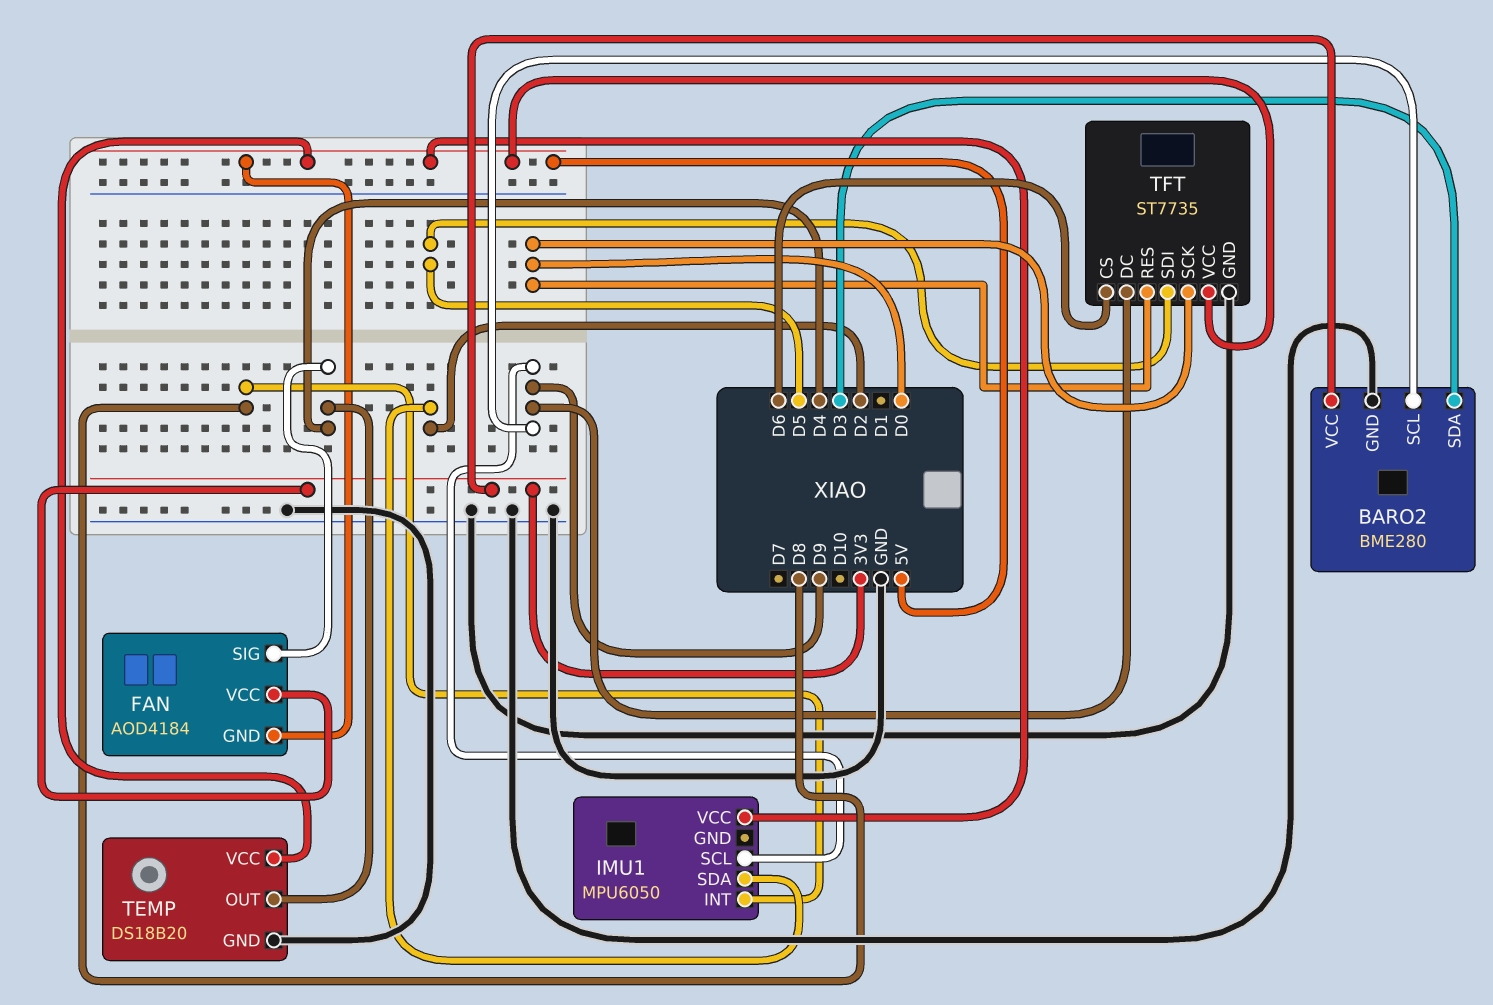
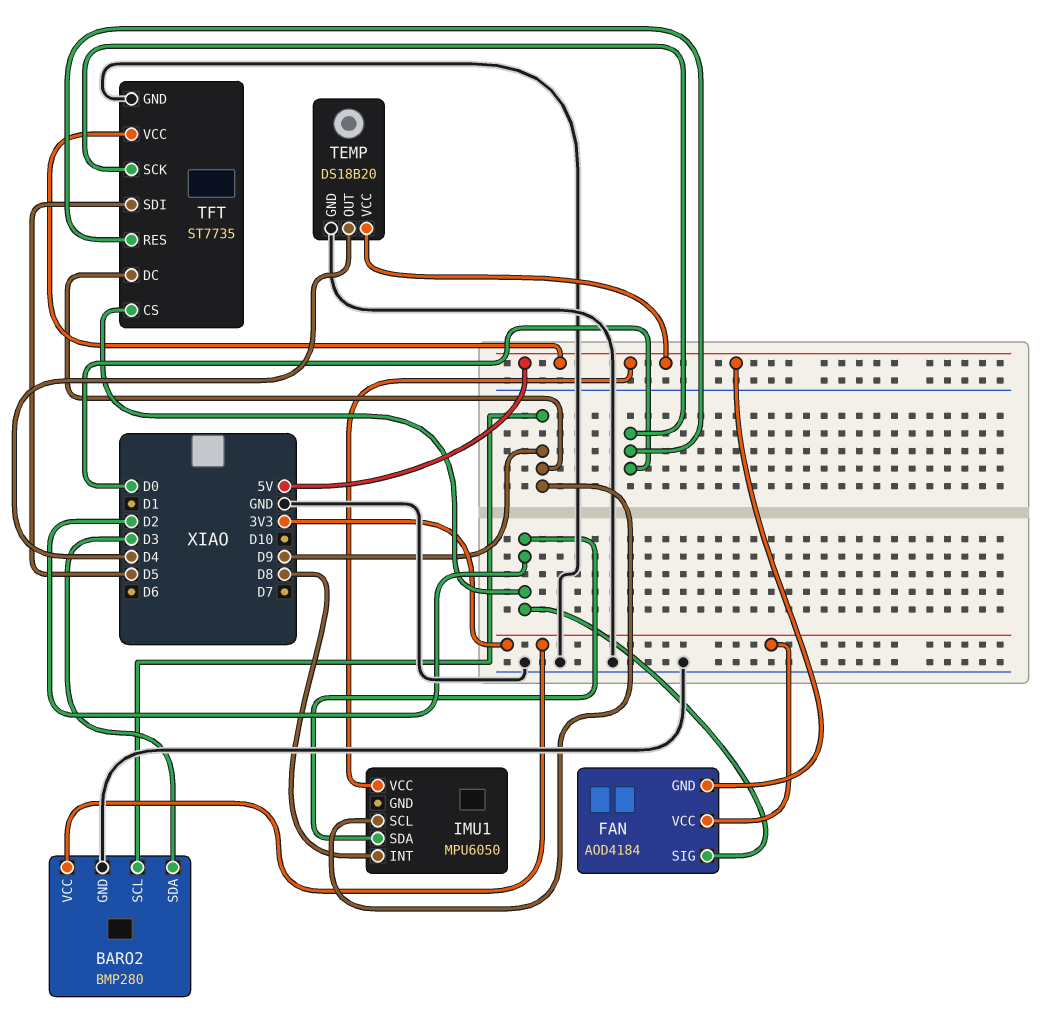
BARO2: BME280 -> BMP280
FAN pin SIG: D4 -> D2
TFT pin CS: D6 -> D2

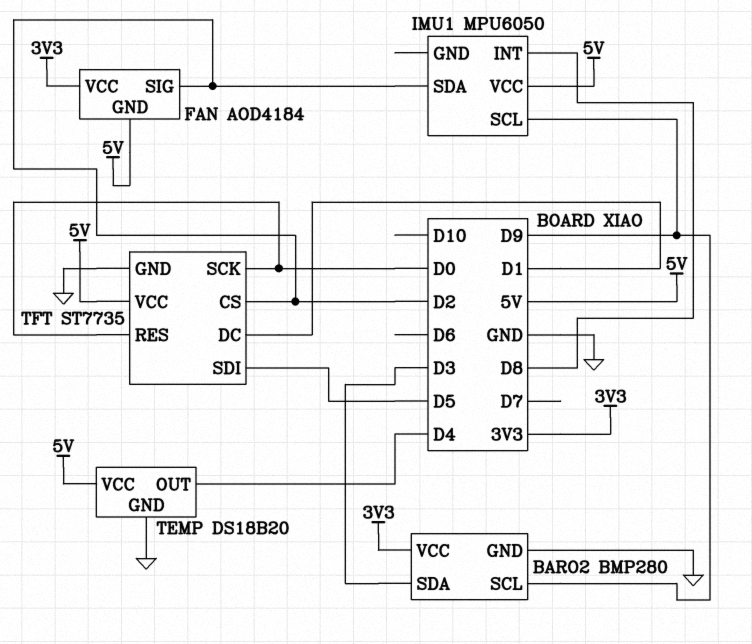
TFT pin DC: D9 -> D1

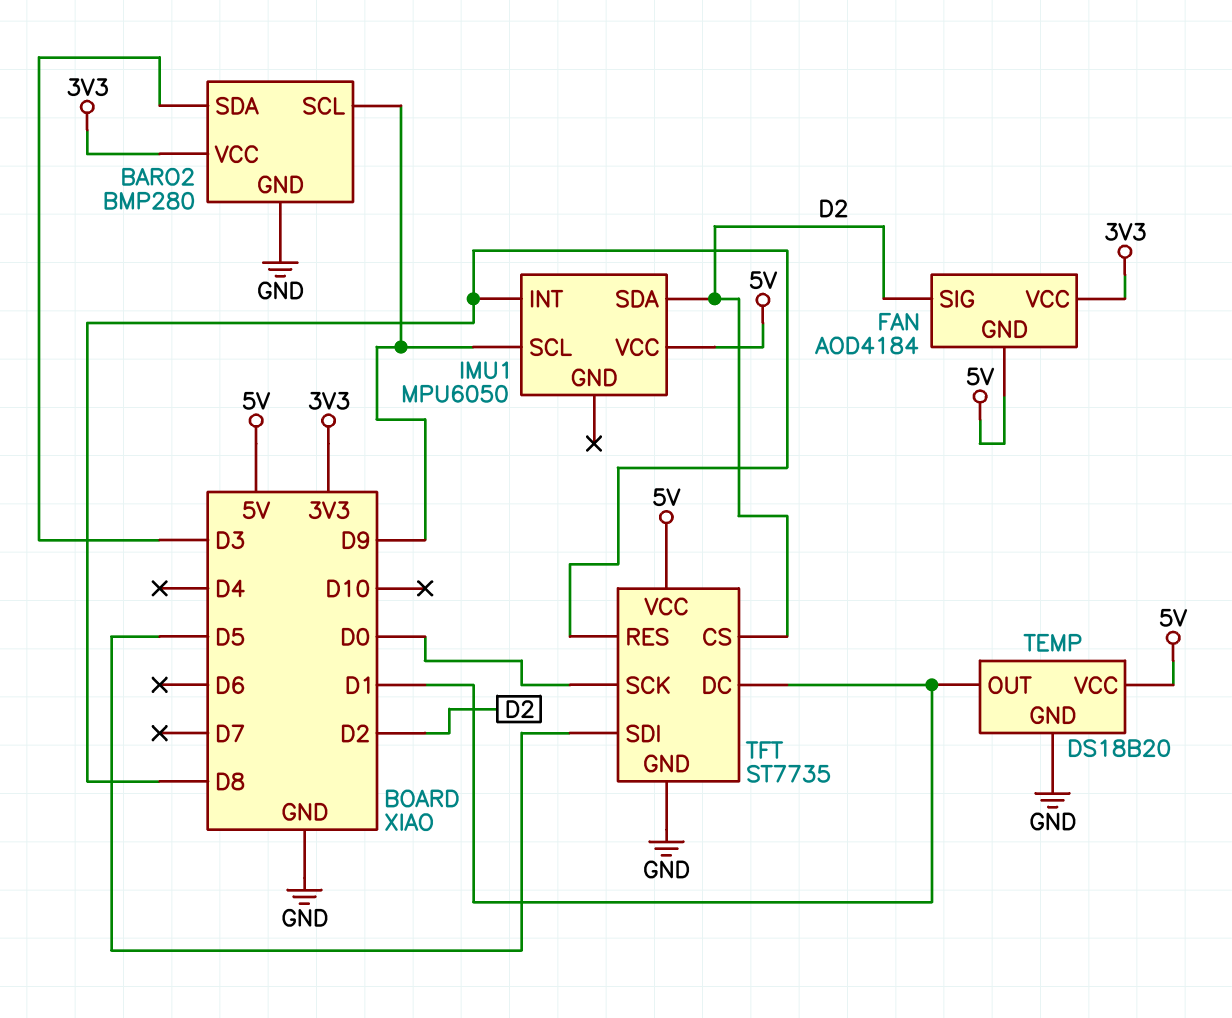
TEMP pin OUT: D4 -> D1
TFT pin RES: D0 -> D8

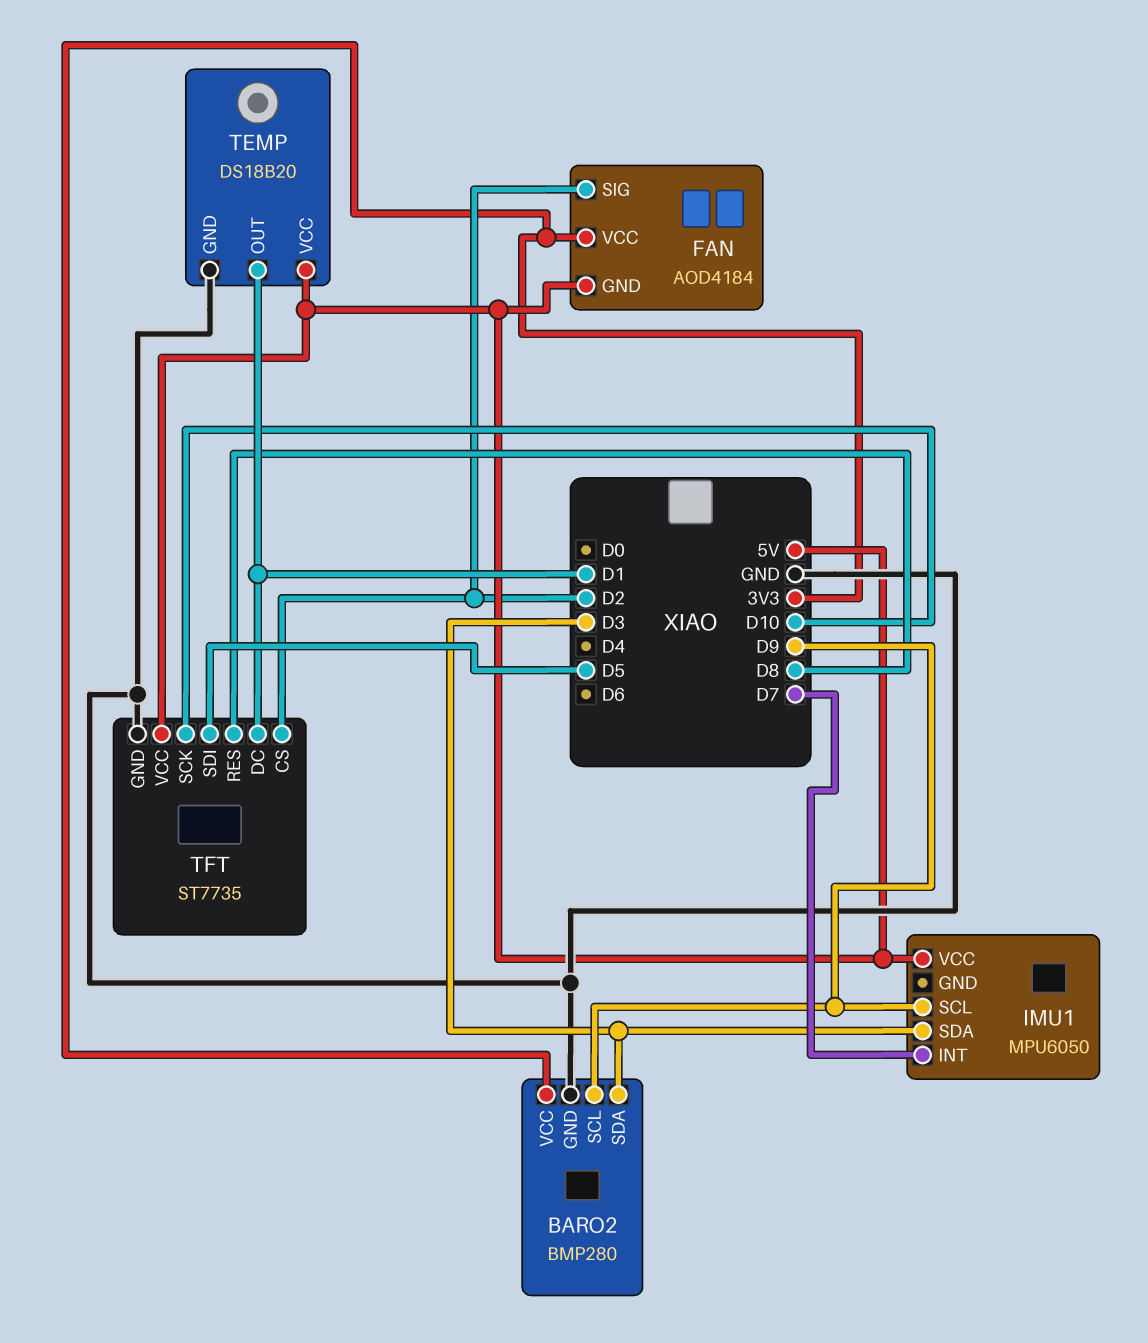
IMU1 pin INT: D8 -> D7
IMU1 pin SDA: D2 -> D3
TFT pin SCK: D0 -> D10

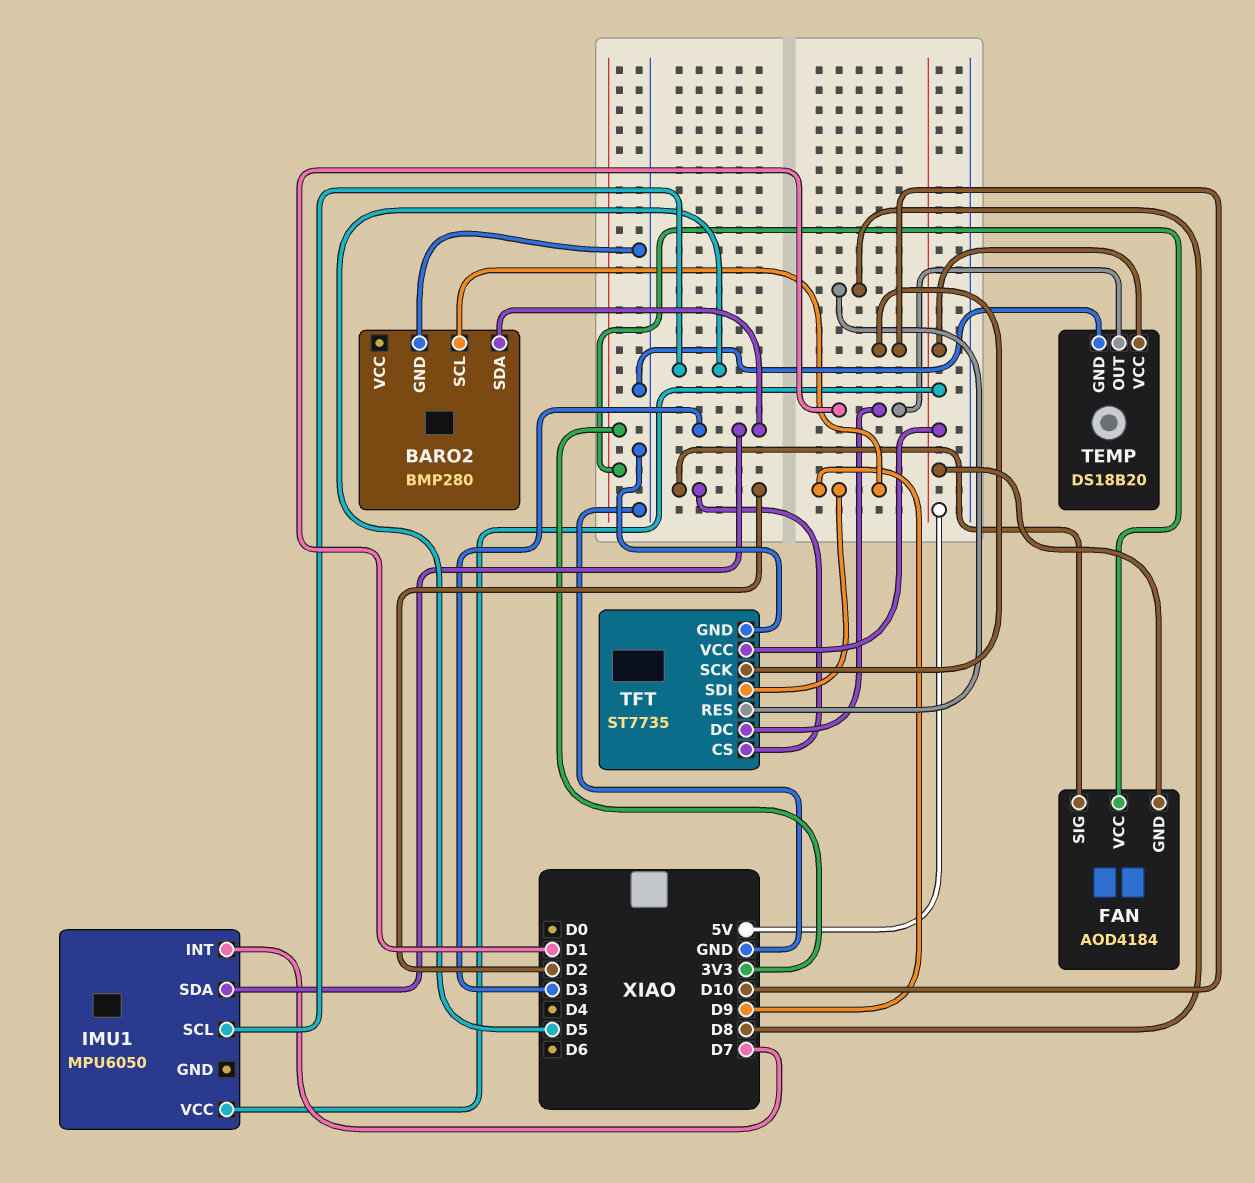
BARO2 pin VCC: 3V3 -> none
IMU1 pin SCL: D9 -> D5
TFT pin SDI: D5 -> D9

